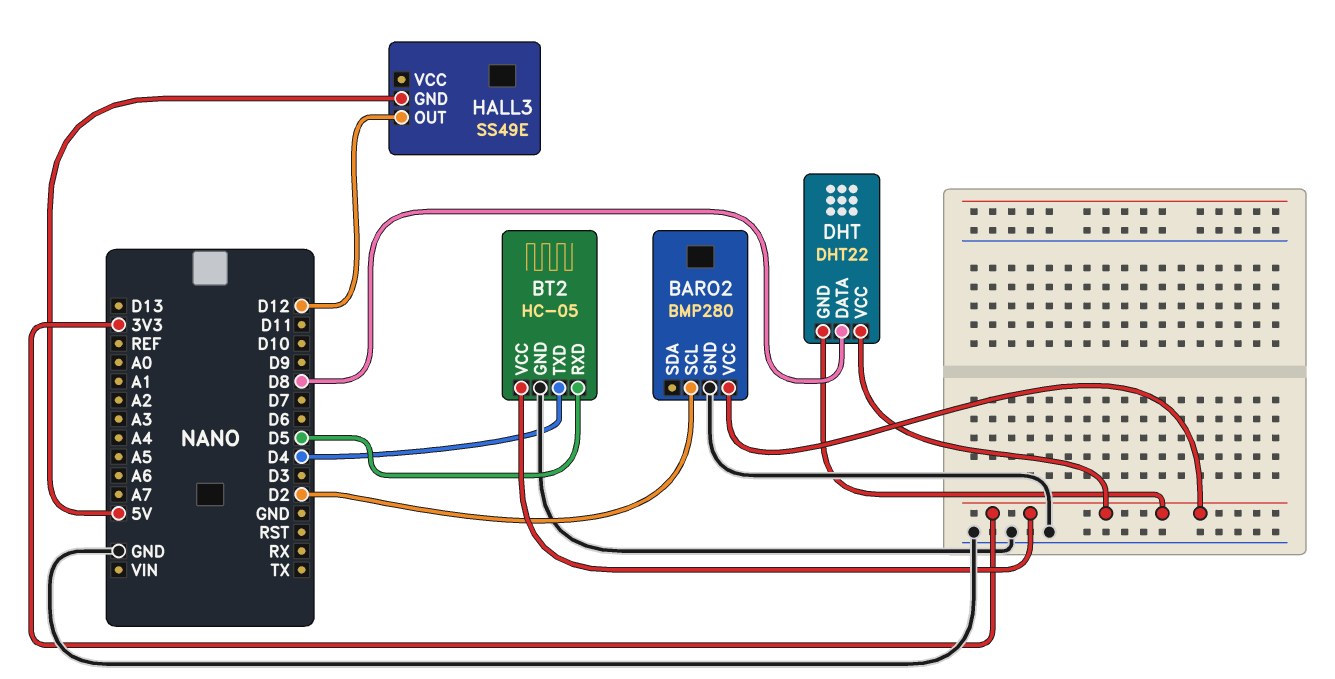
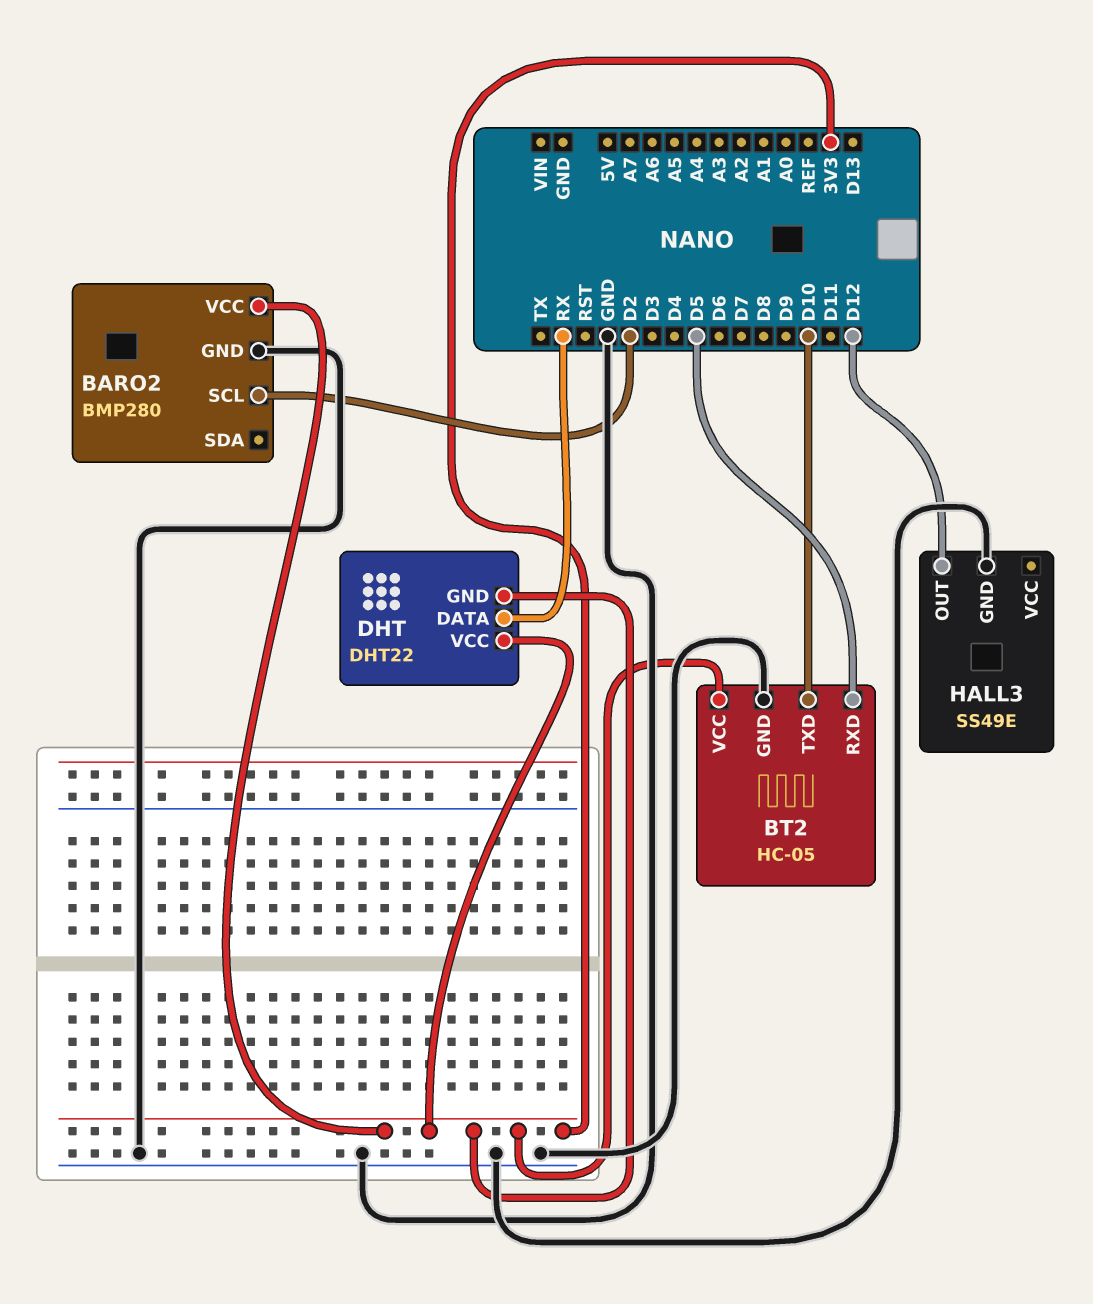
BT2 pin TXD: D4 -> D10
DHT pin DATA: D8 -> RX
HALL3 pin GND: 5V -> GND

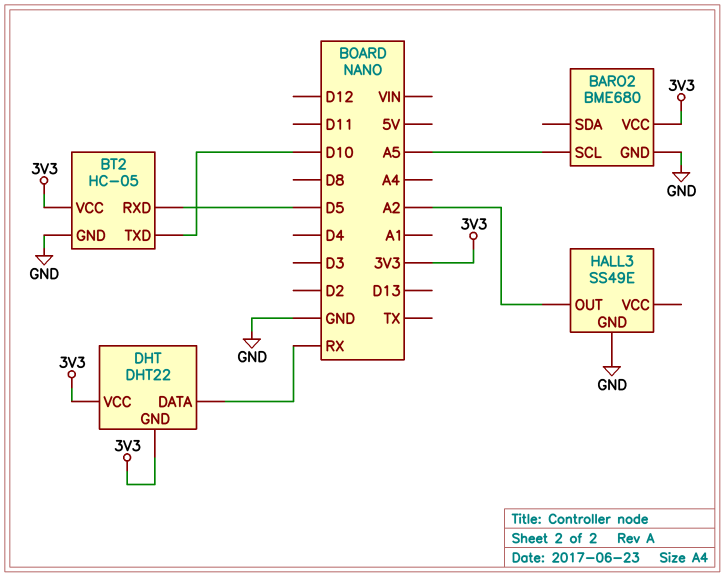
BARO2: BMP280 -> BME680
BARO2 pin SCL: D2 -> A5
HALL3 pin OUT: D12 -> A2

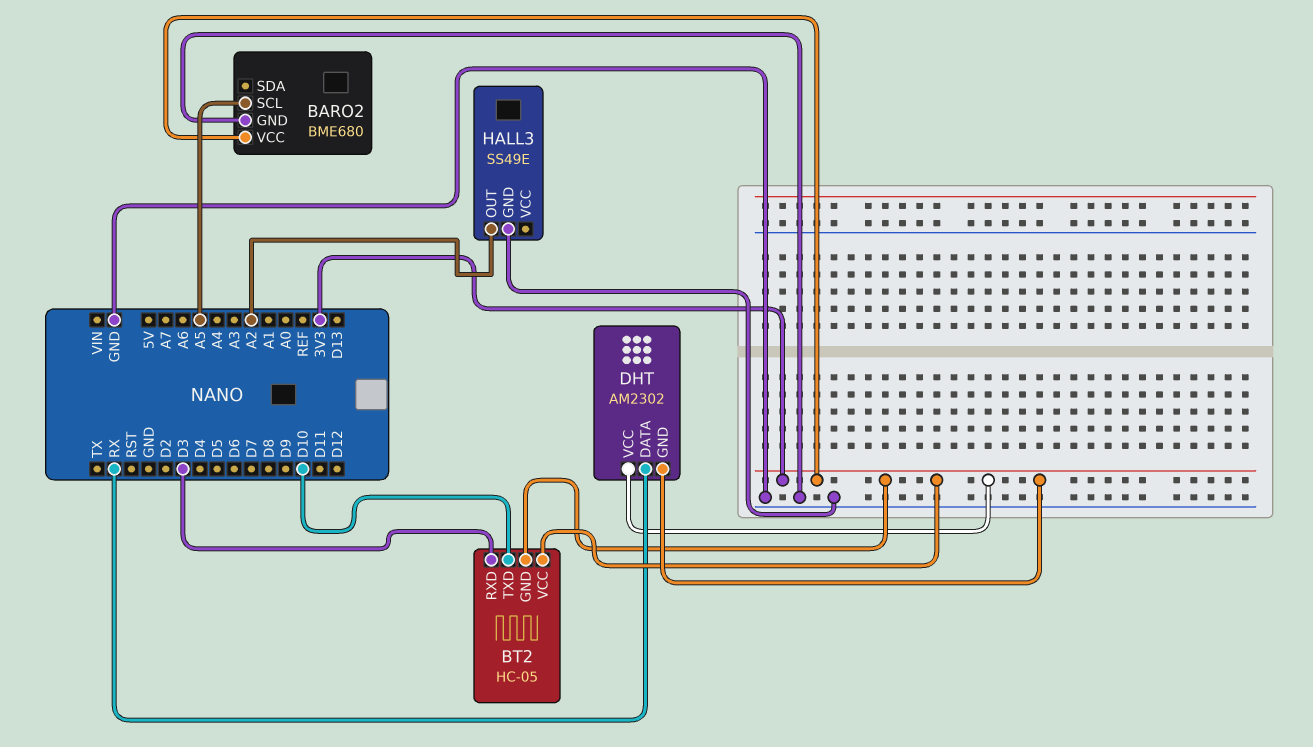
BT2 pin GND: GND -> 3V3
BT2 pin RXD: D5 -> D3
DHT: DHT22 -> AM2302

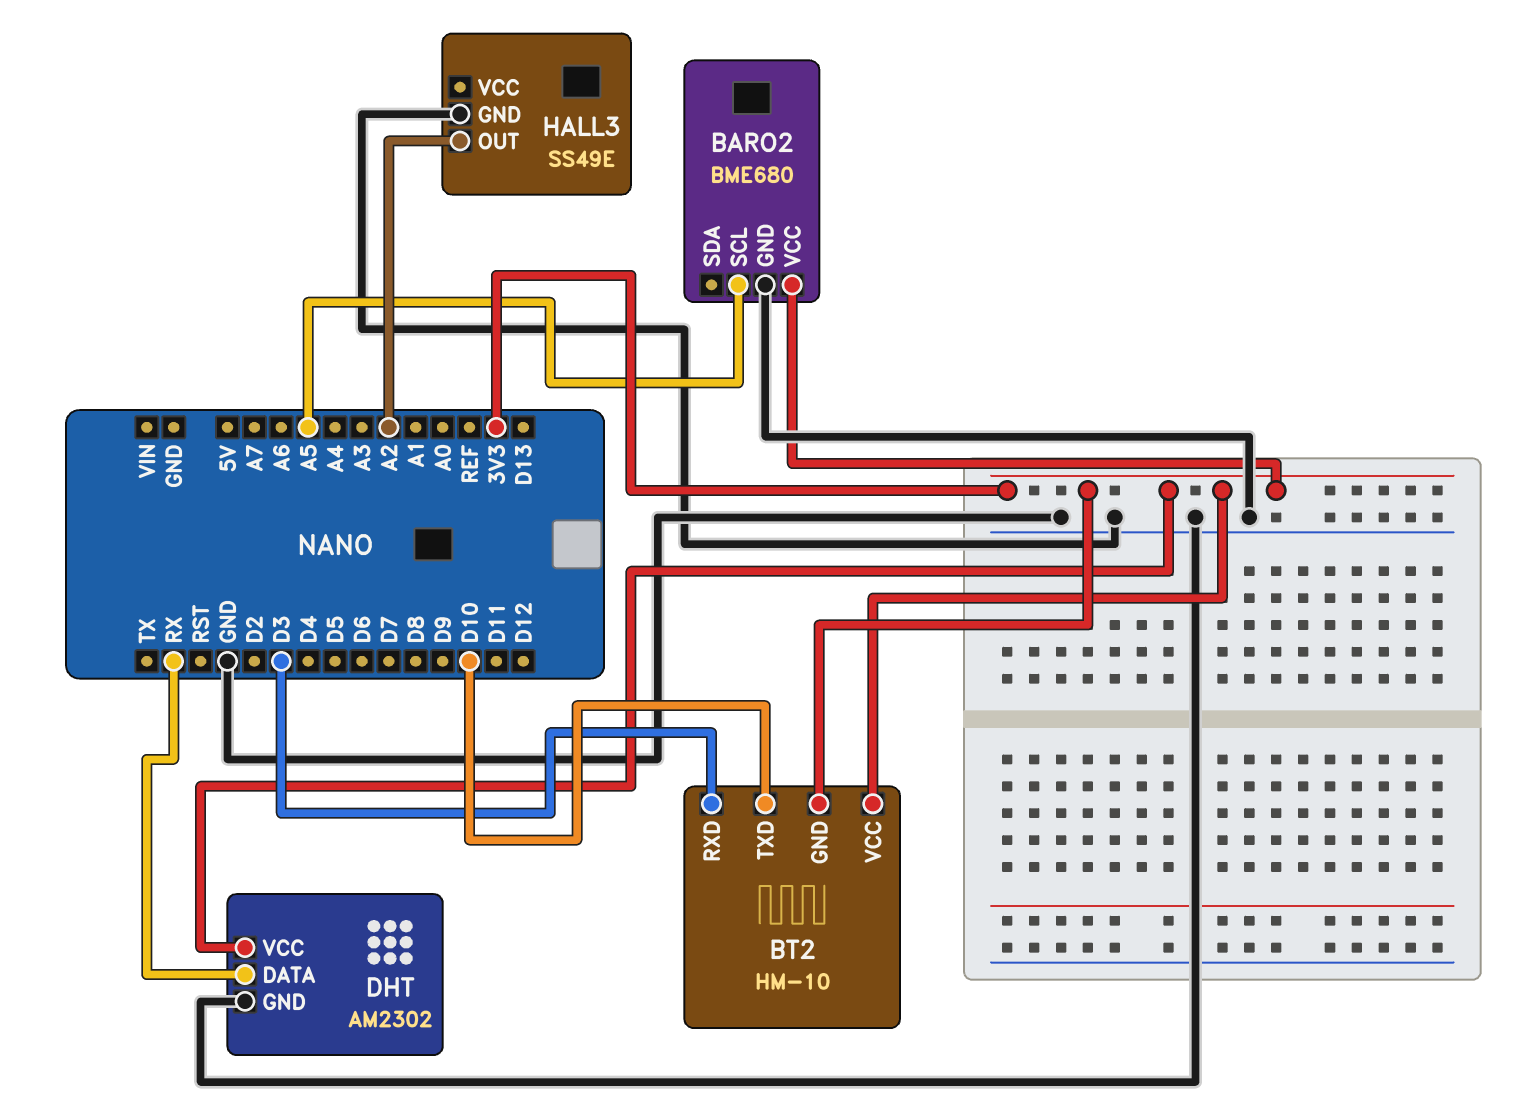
BT2: HC-05 -> HM-10
DHT pin GND: 3V3 -> GND

